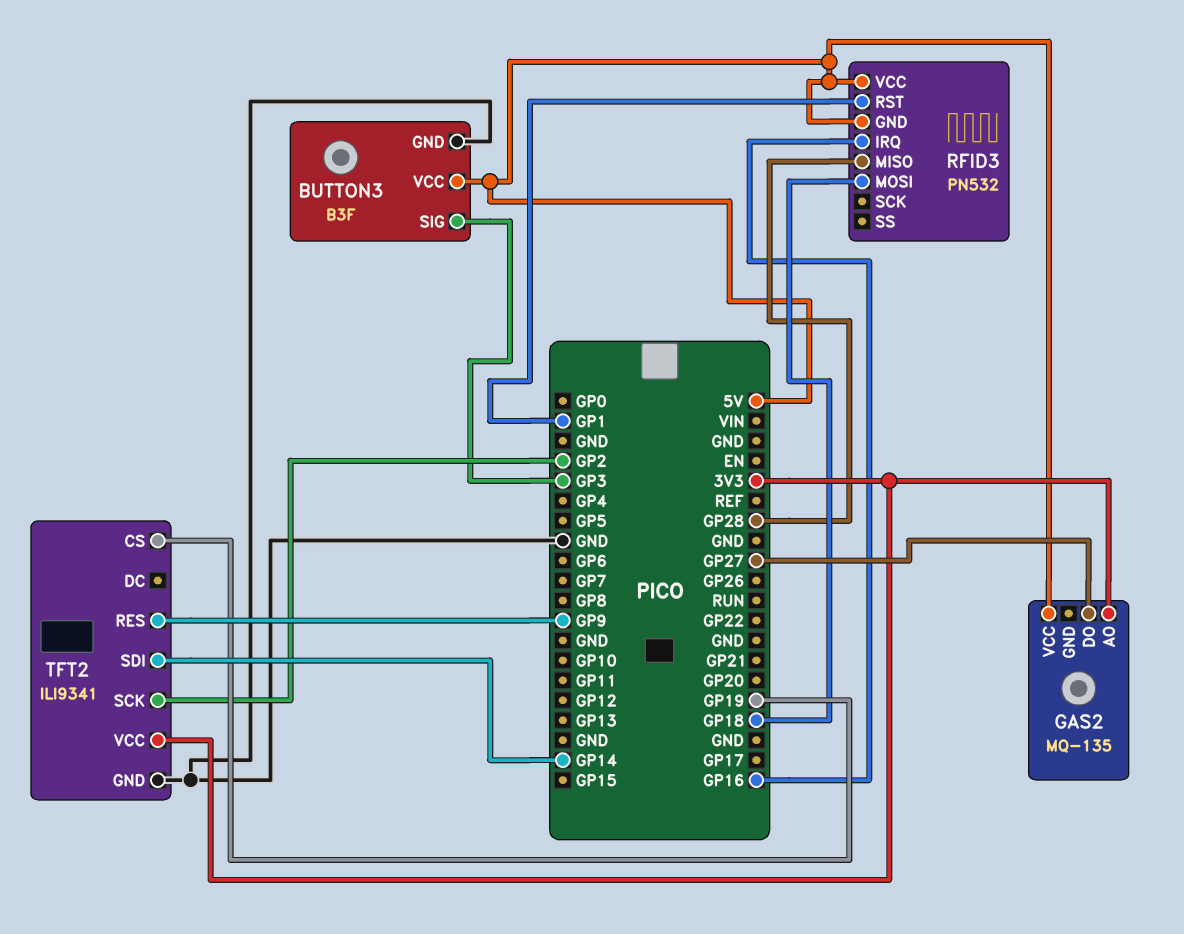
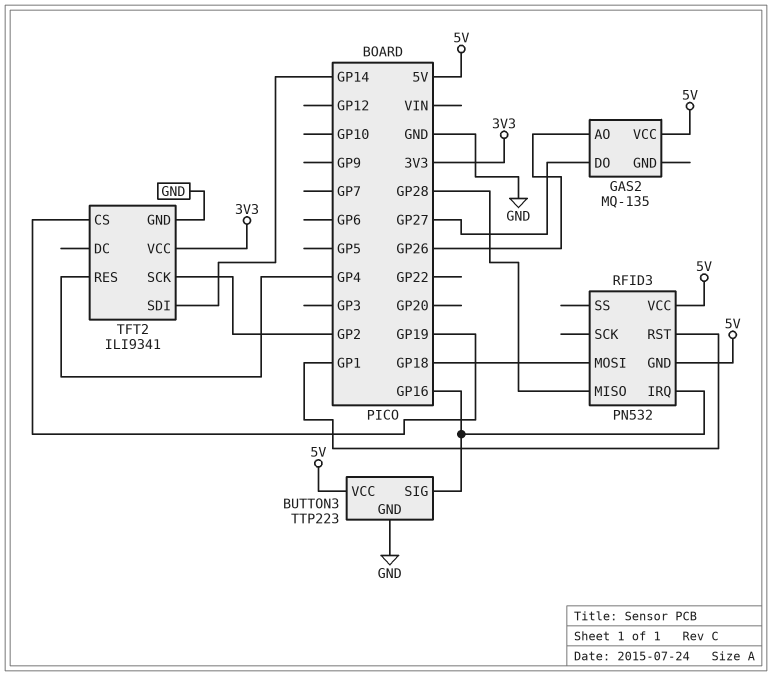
BUTTON3: B3F -> TTP223
BUTTON3 pin SIG: GP3 -> GP16
GAS2 pin AO: 3V3 -> GP26
TFT2 pin RES: GP9 -> GP4

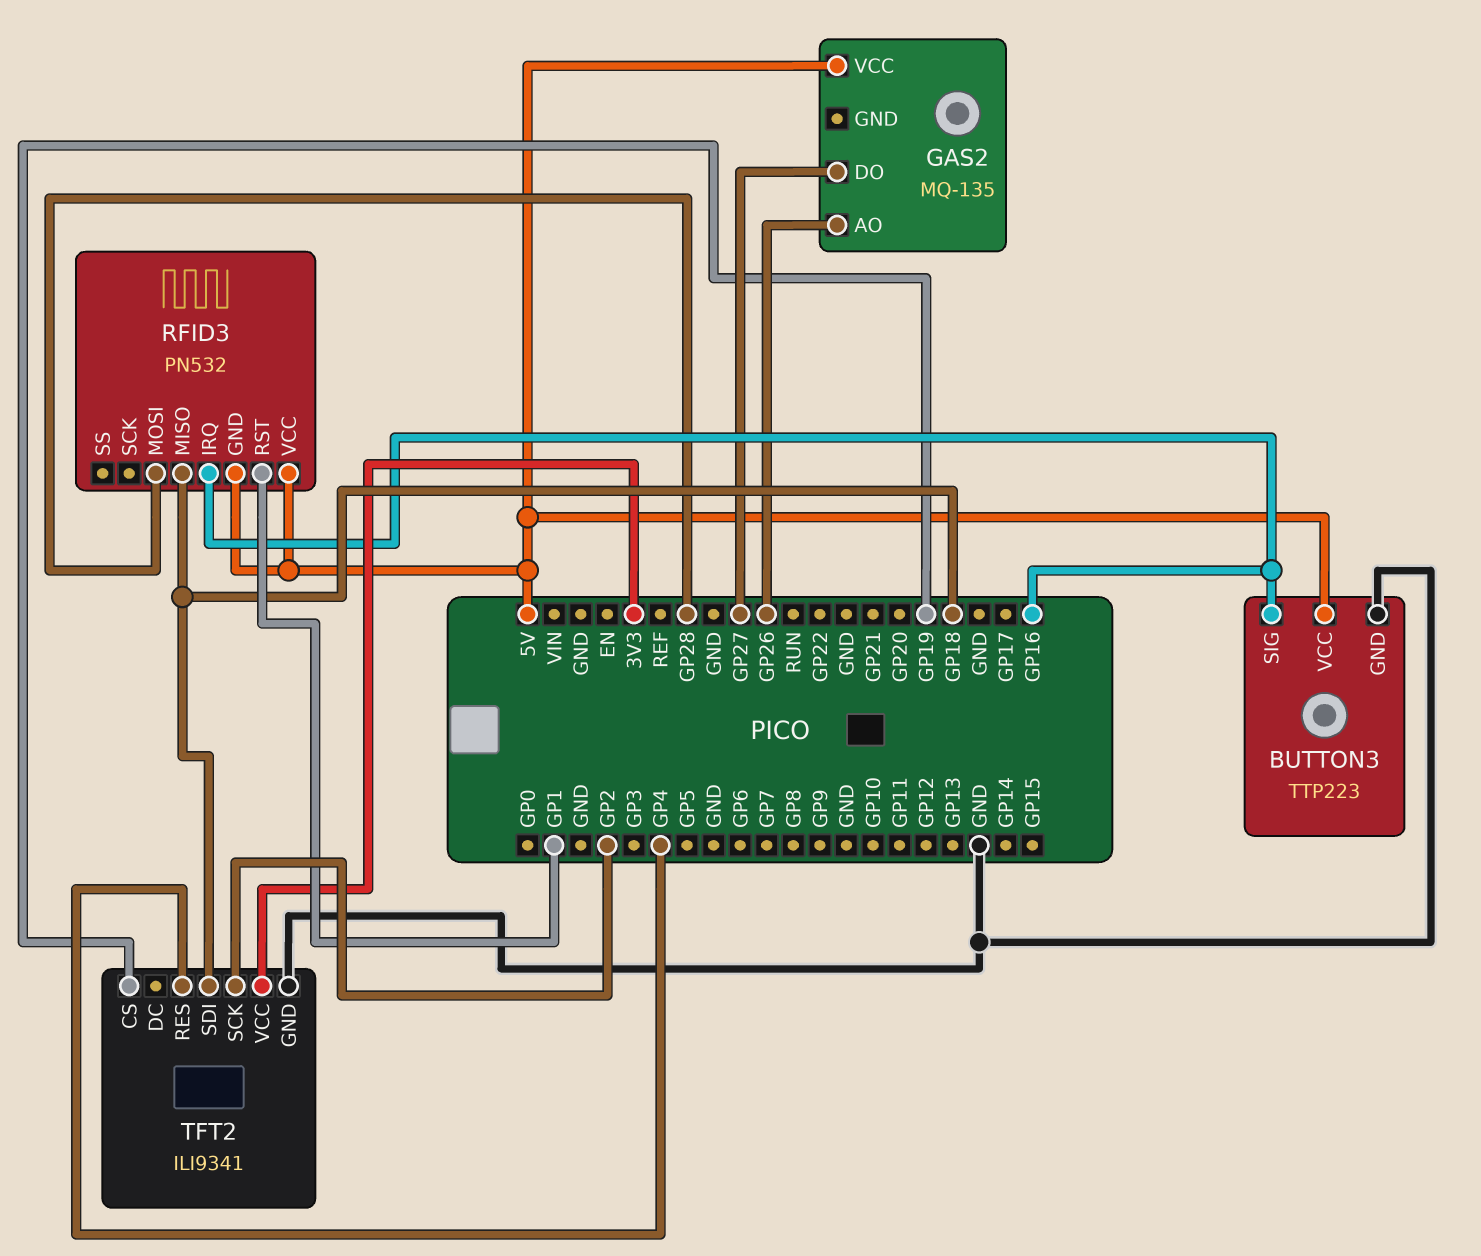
RFID3 pin MISO: GP28 -> GP18
RFID3 pin MOSI: GP18 -> GP28
TFT2 pin SDI: GP14 -> GP18

